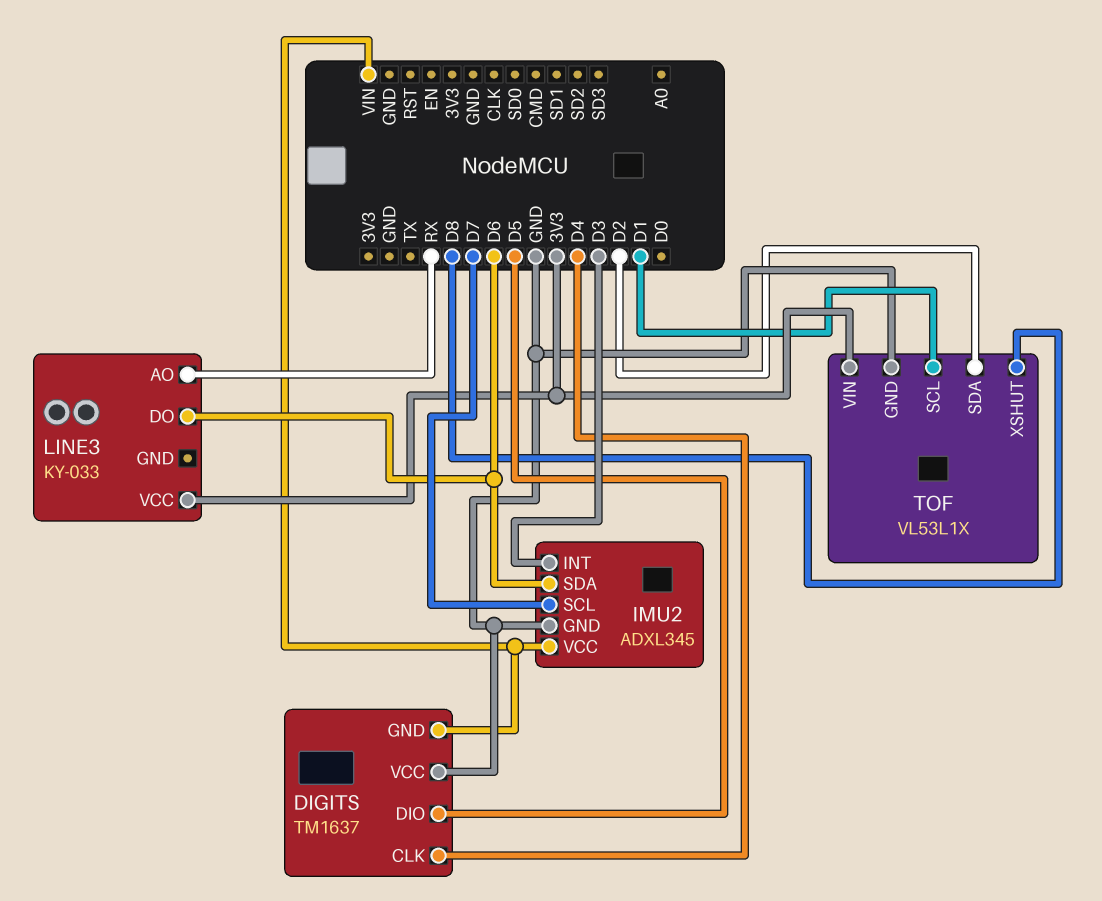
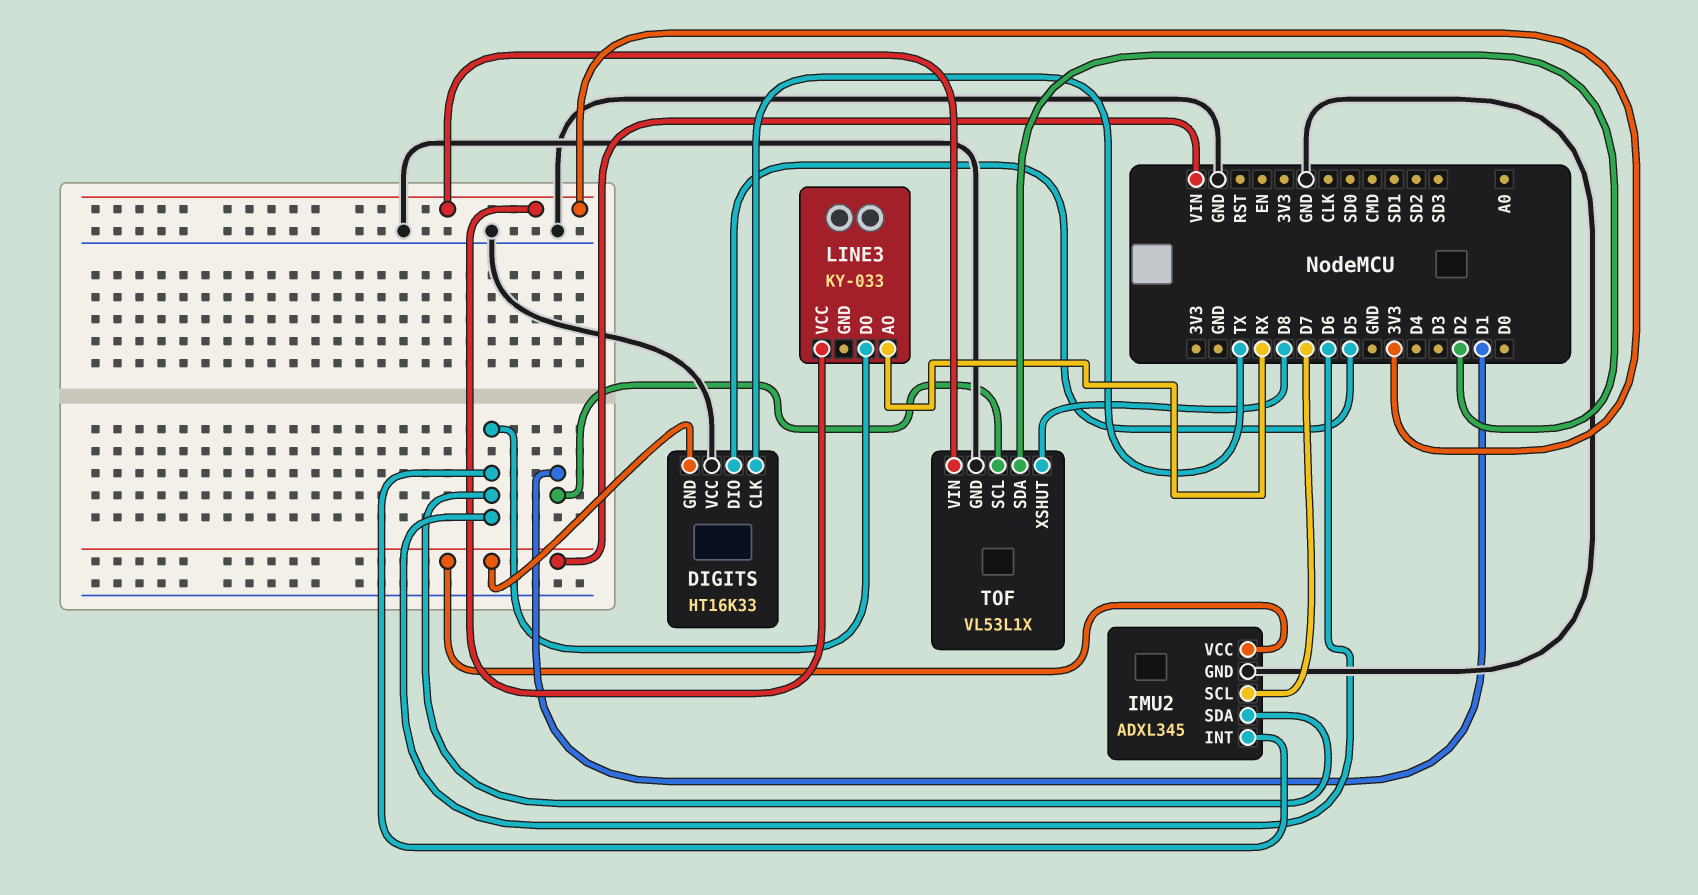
DIGITS: TM1637 -> HT16K33
DIGITS pin CLK: D4 -> TX
IMU2 pin INT: D3 -> D6

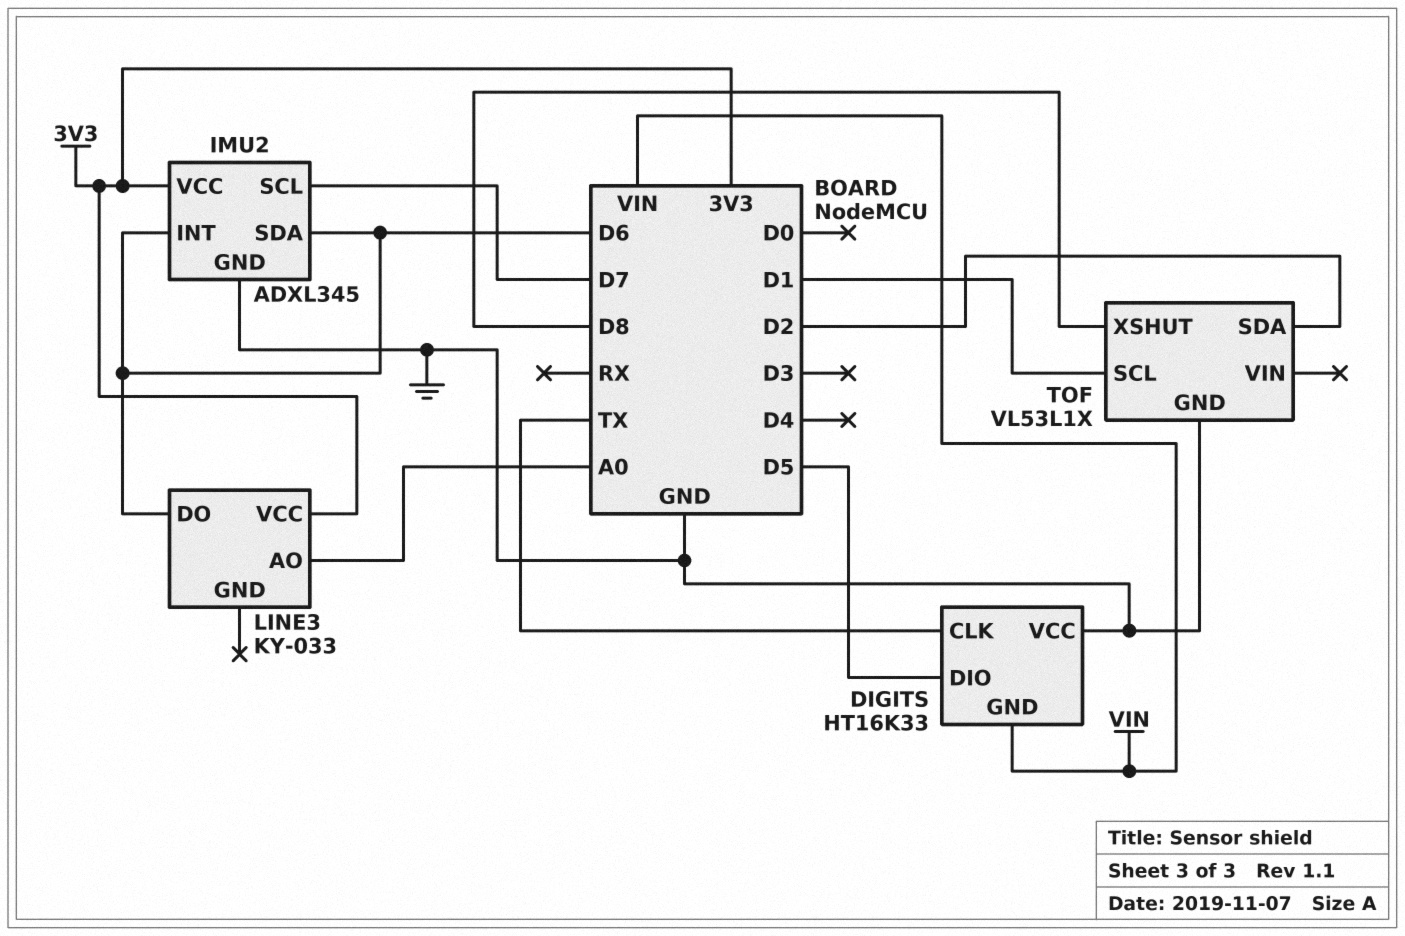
IMU2 pin VCC: VIN -> 3V3
LINE3 pin AO: RX -> A0
TOF pin VIN: 3V3 -> none

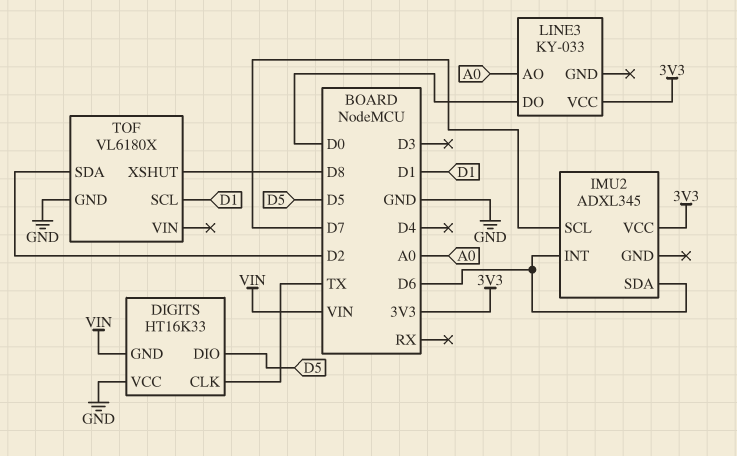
IMU2 pin GND: GND -> none
LINE3 pin DO: D6 -> D0
TOF: VL53L1X -> VL6180X

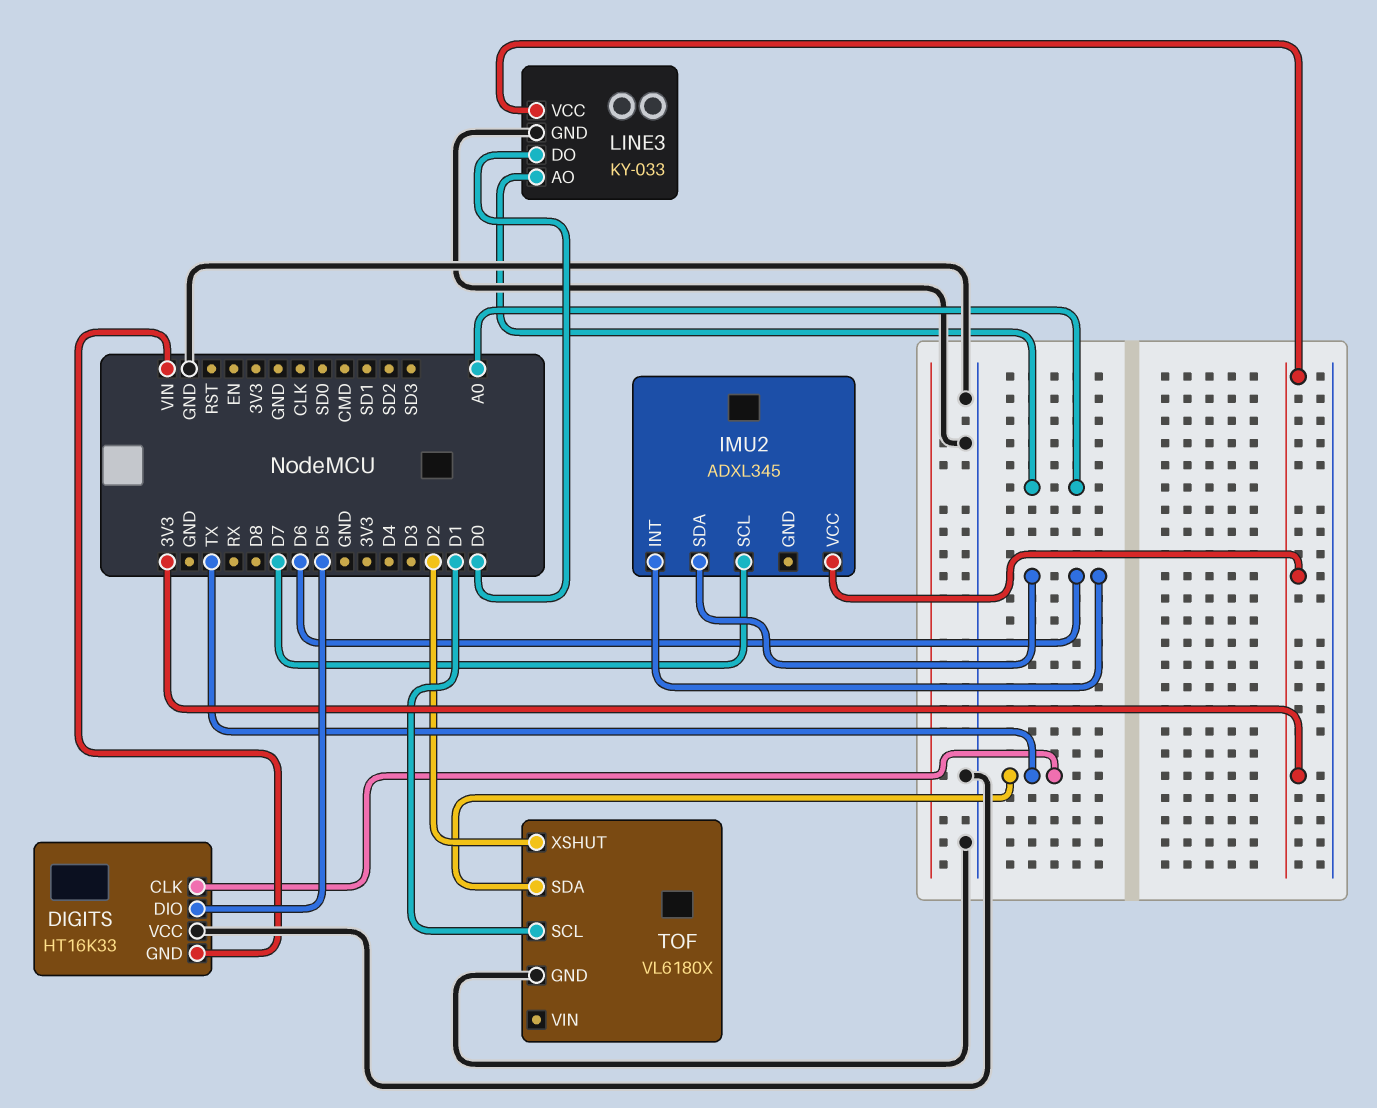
LINE3 pin GND: none -> GND
TOF pin SDA: D2 -> TX
TOF pin XSHUT: D8 -> D2

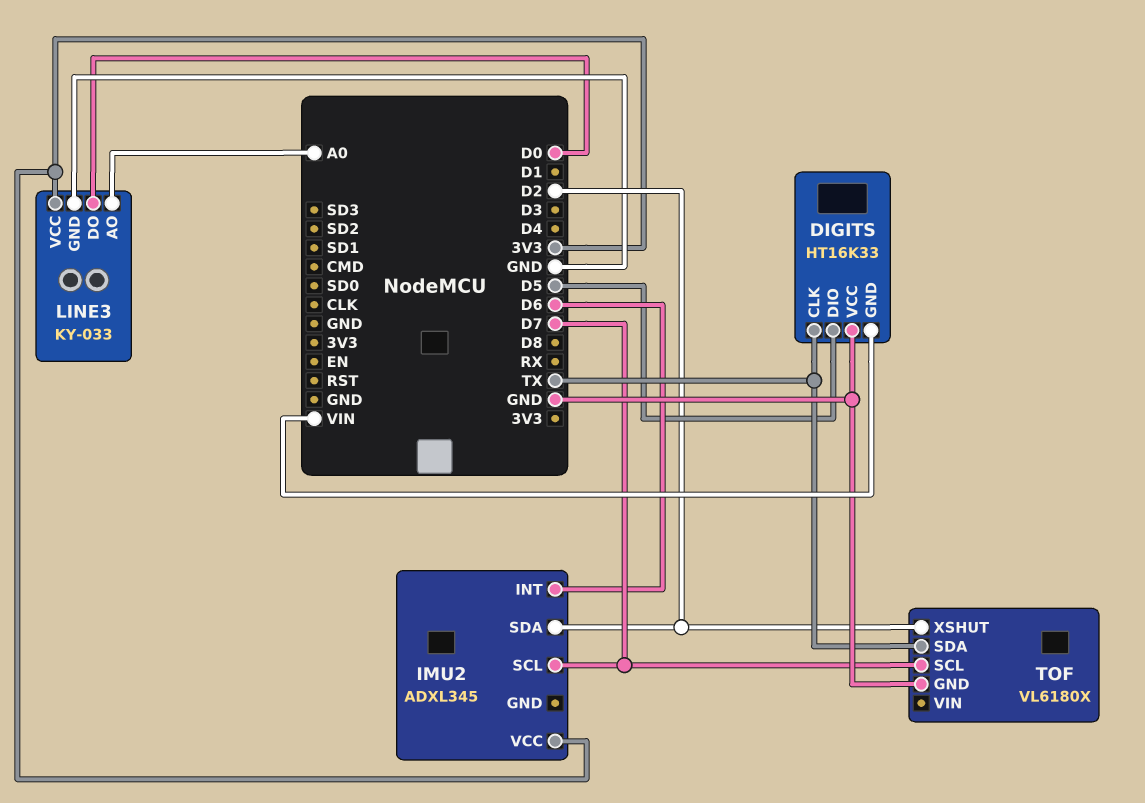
IMU2 pin SDA: D6 -> D2
TOF pin SCL: D1 -> D7

